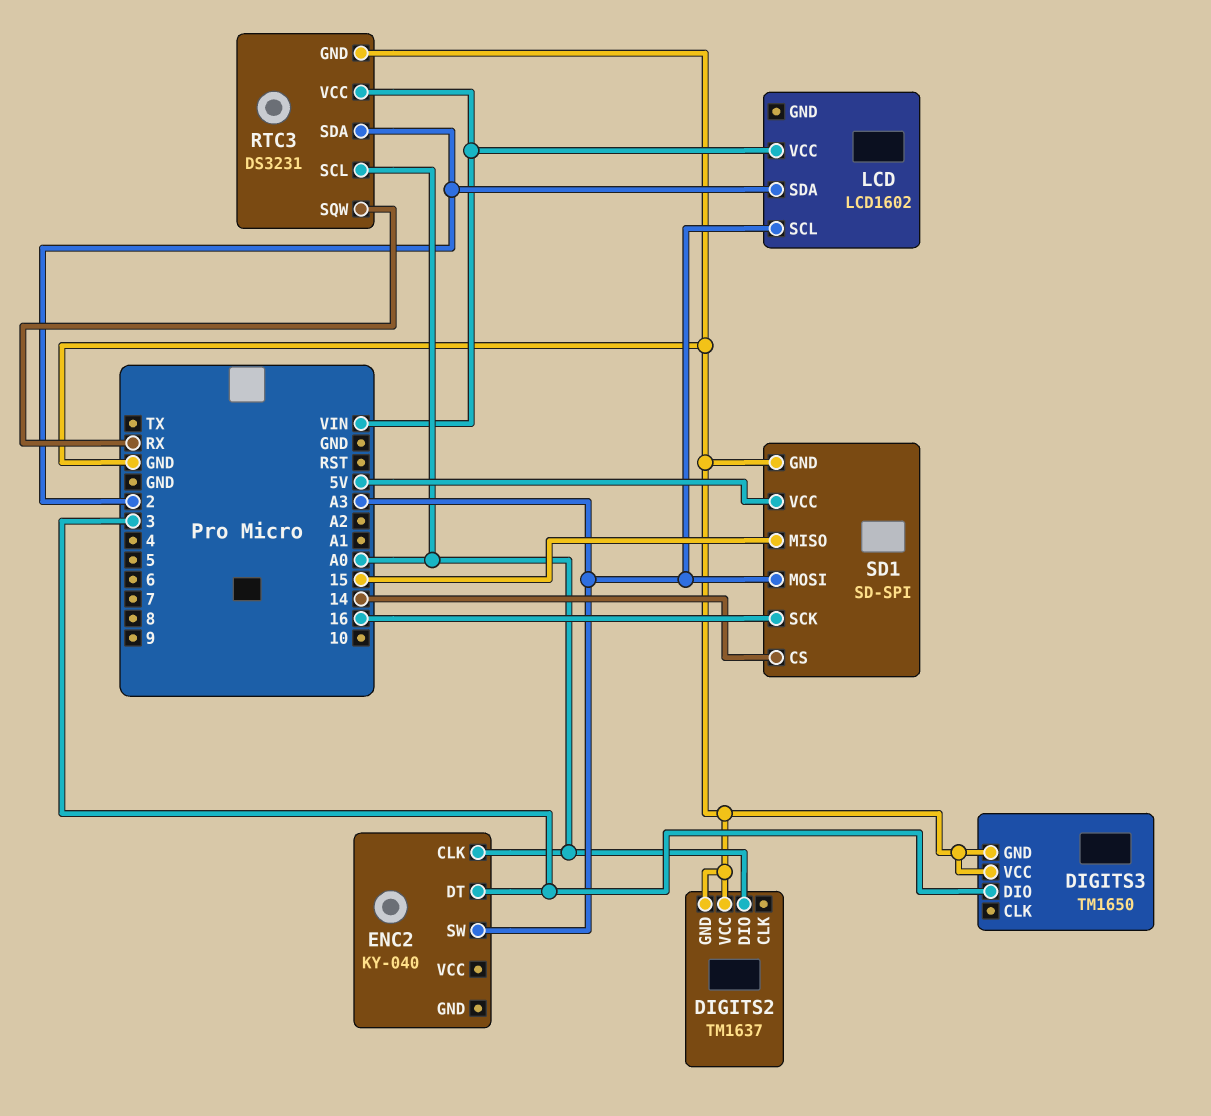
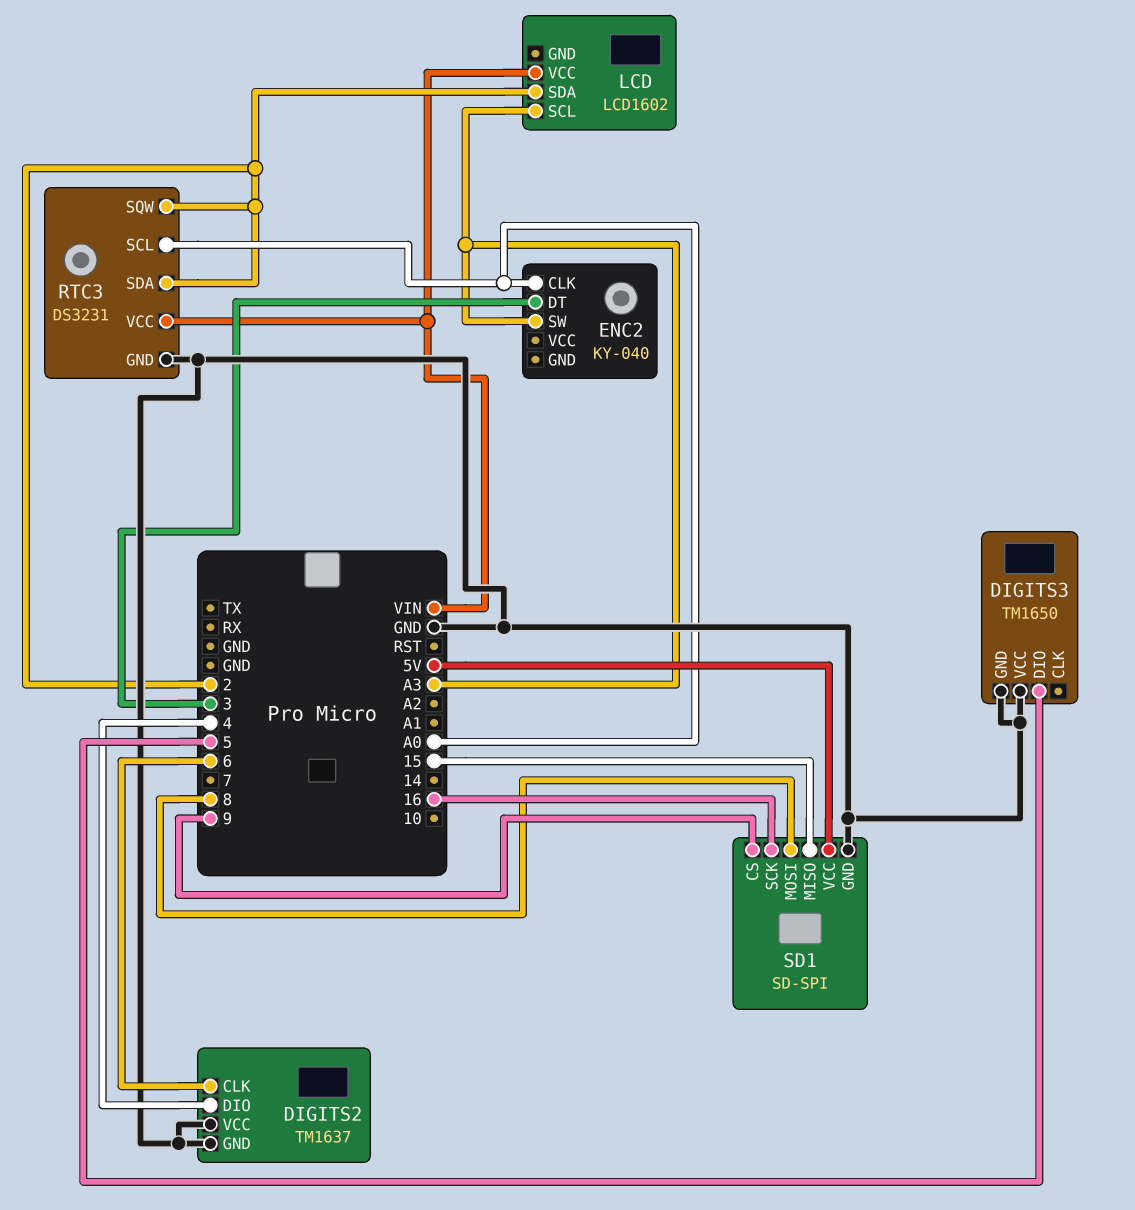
DIGITS2 pin CLK: none -> 6
DIGITS2 pin DIO: A0 -> 4
DIGITS3 pin DIO: 3 -> 5
RTC3 pin SQW: RX -> 2
SD1 pin CS: 14 -> 9
SD1 pin MOSI: A3 -> 8

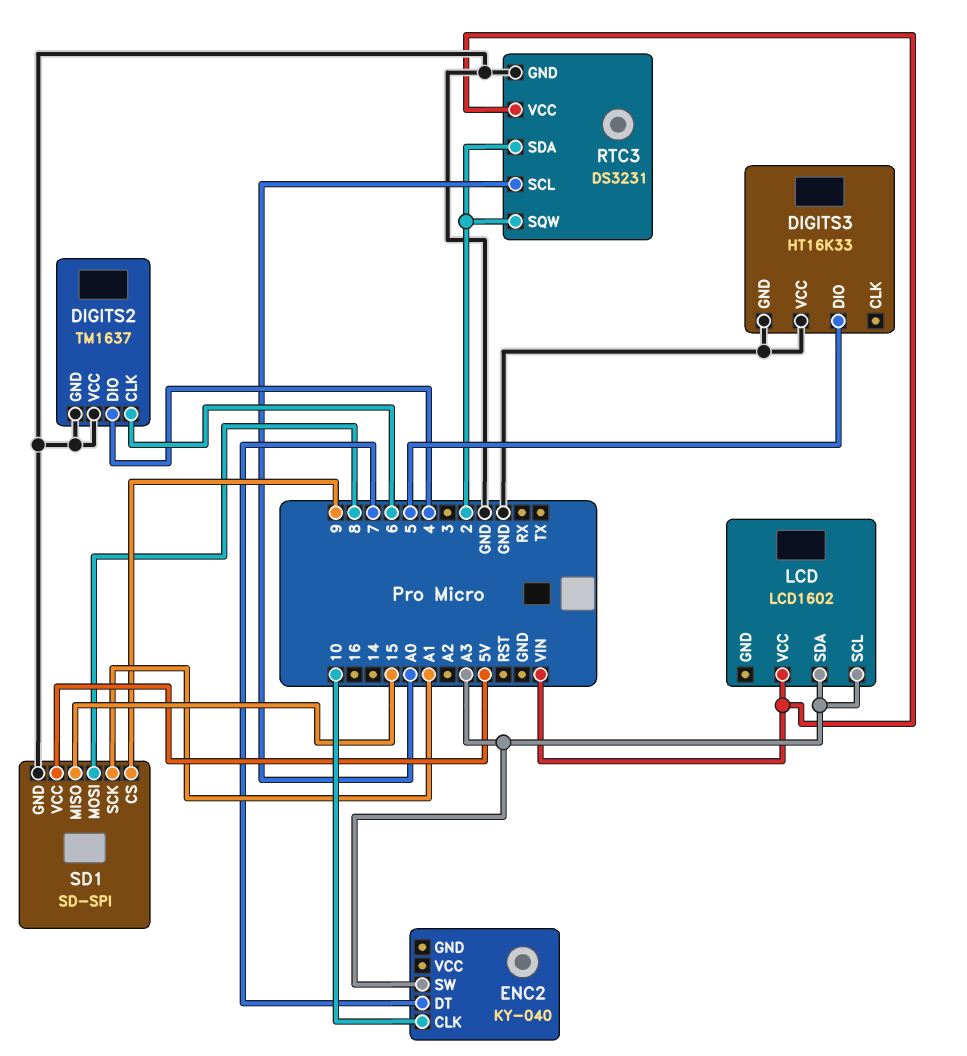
DIGITS3: TM1650 -> HT16K33
ENC2 pin CLK: A0 -> 10
ENC2 pin DT: 3 -> 7
LCD pin SDA: 2 -> A3
SD1 pin SCK: 16 -> A1

